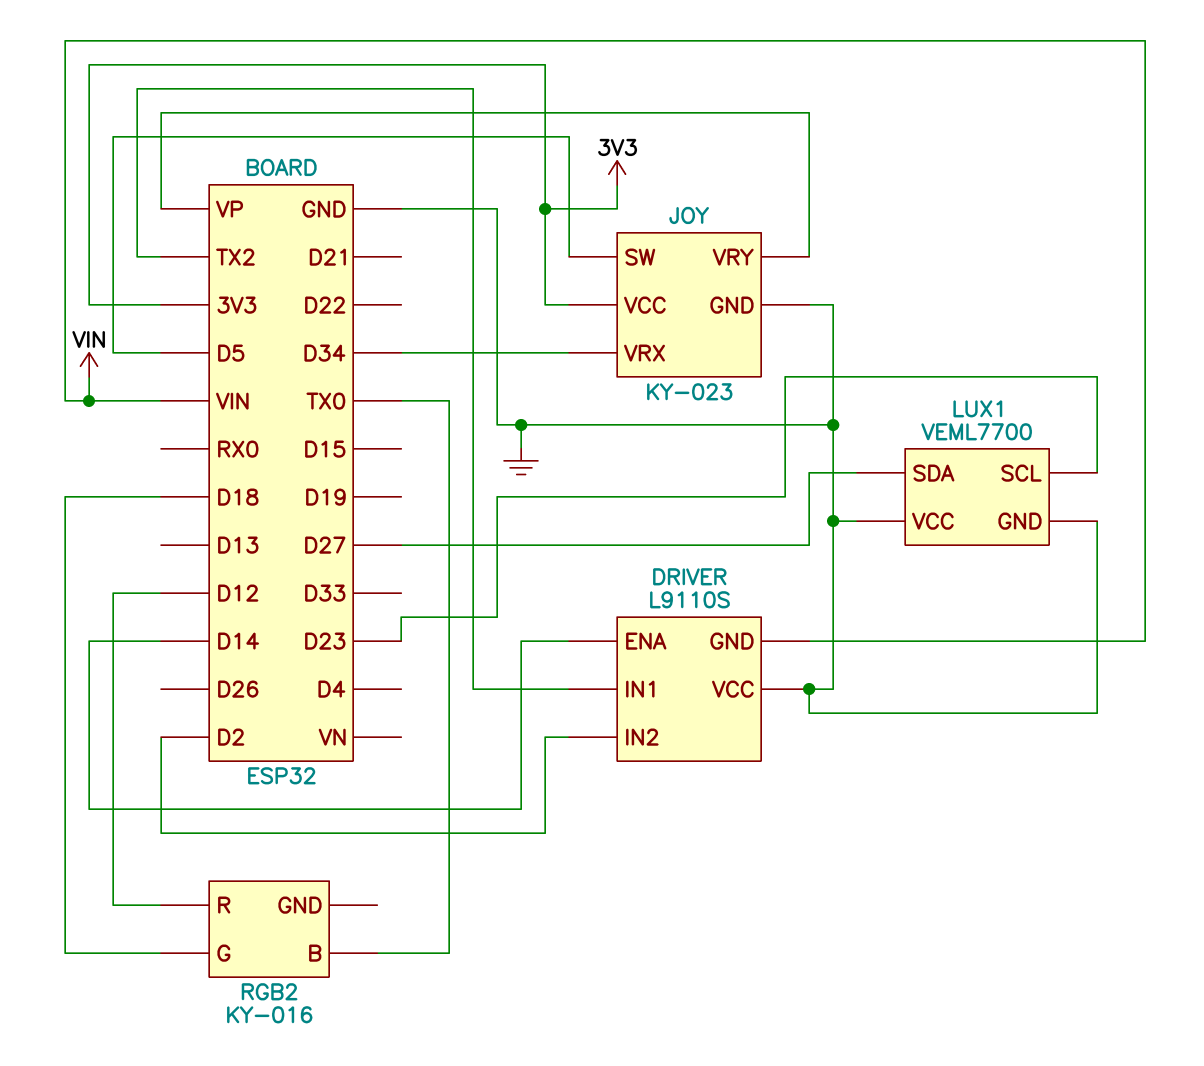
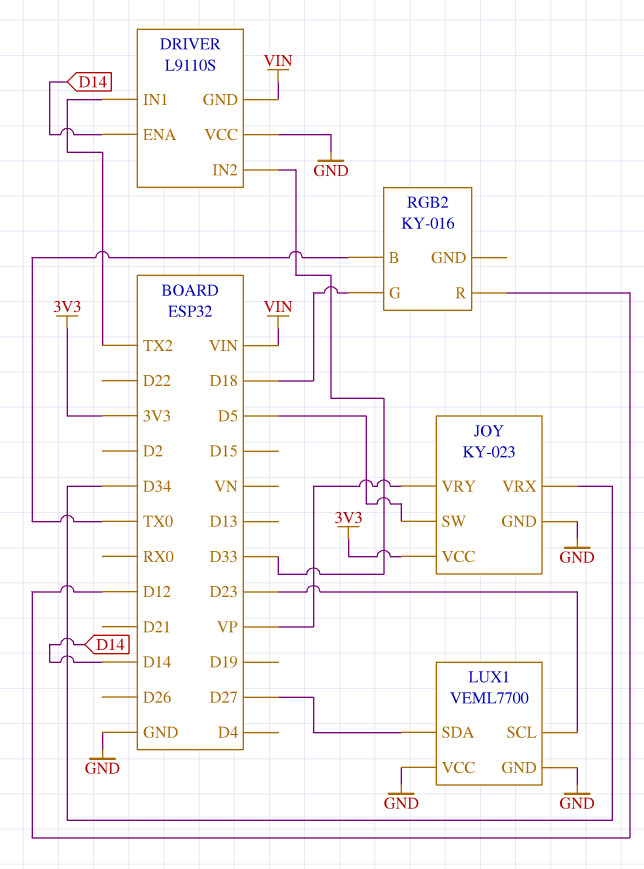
DRIVER pin IN2: D2 -> D33

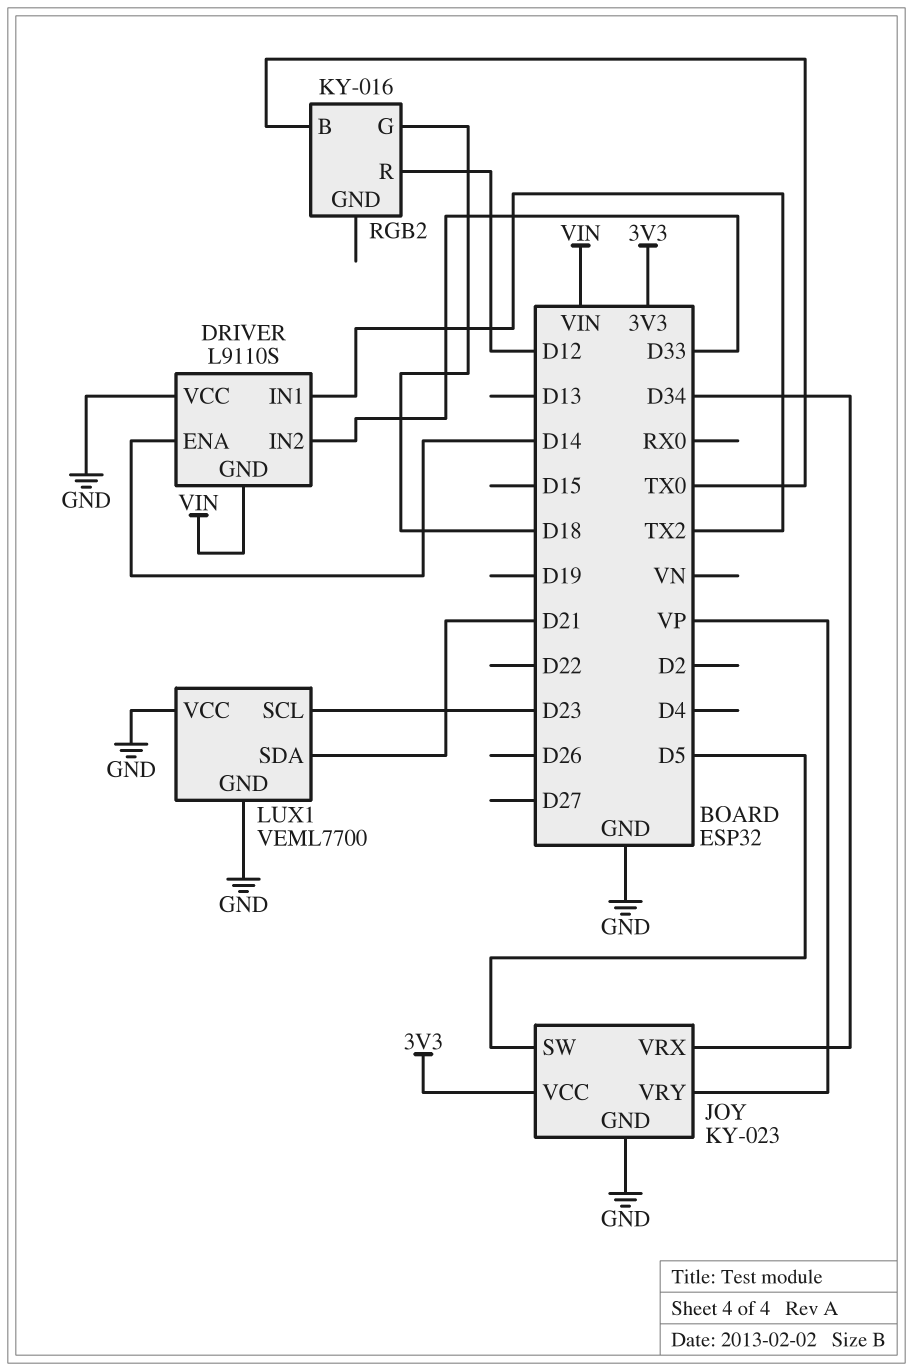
LUX1 pin SDA: D27 -> D21

